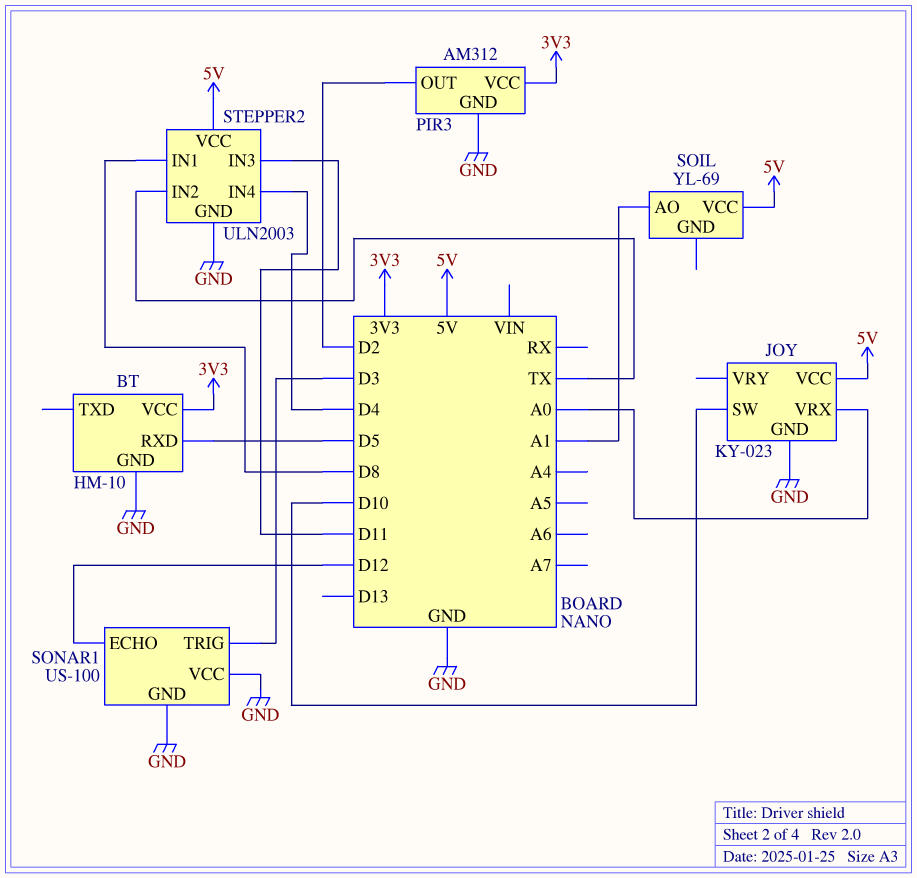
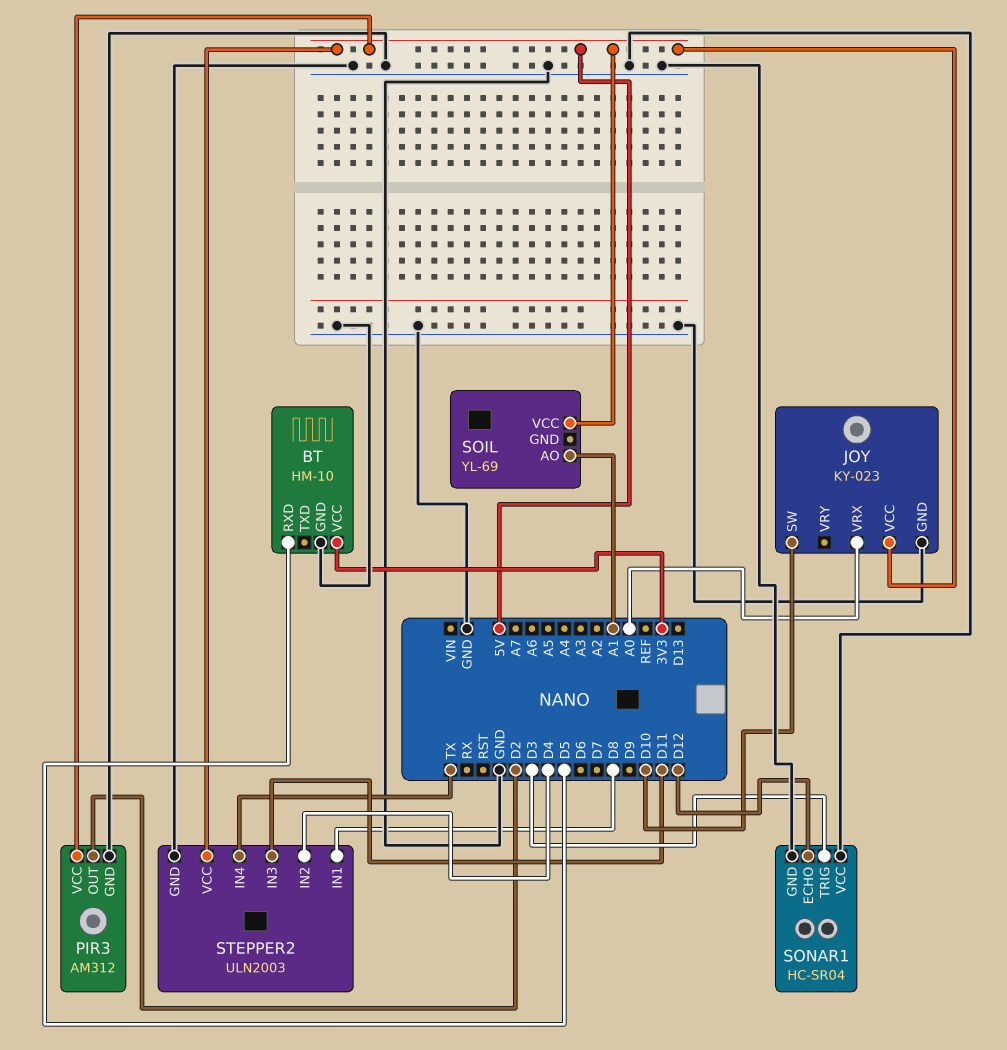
PIR3 pin VCC: 3V3 -> 5V
SONAR1: US-100 -> HC-SR04
STEPPER2 pin IN2: TX -> D4
STEPPER2 pin IN4: D4 -> TX

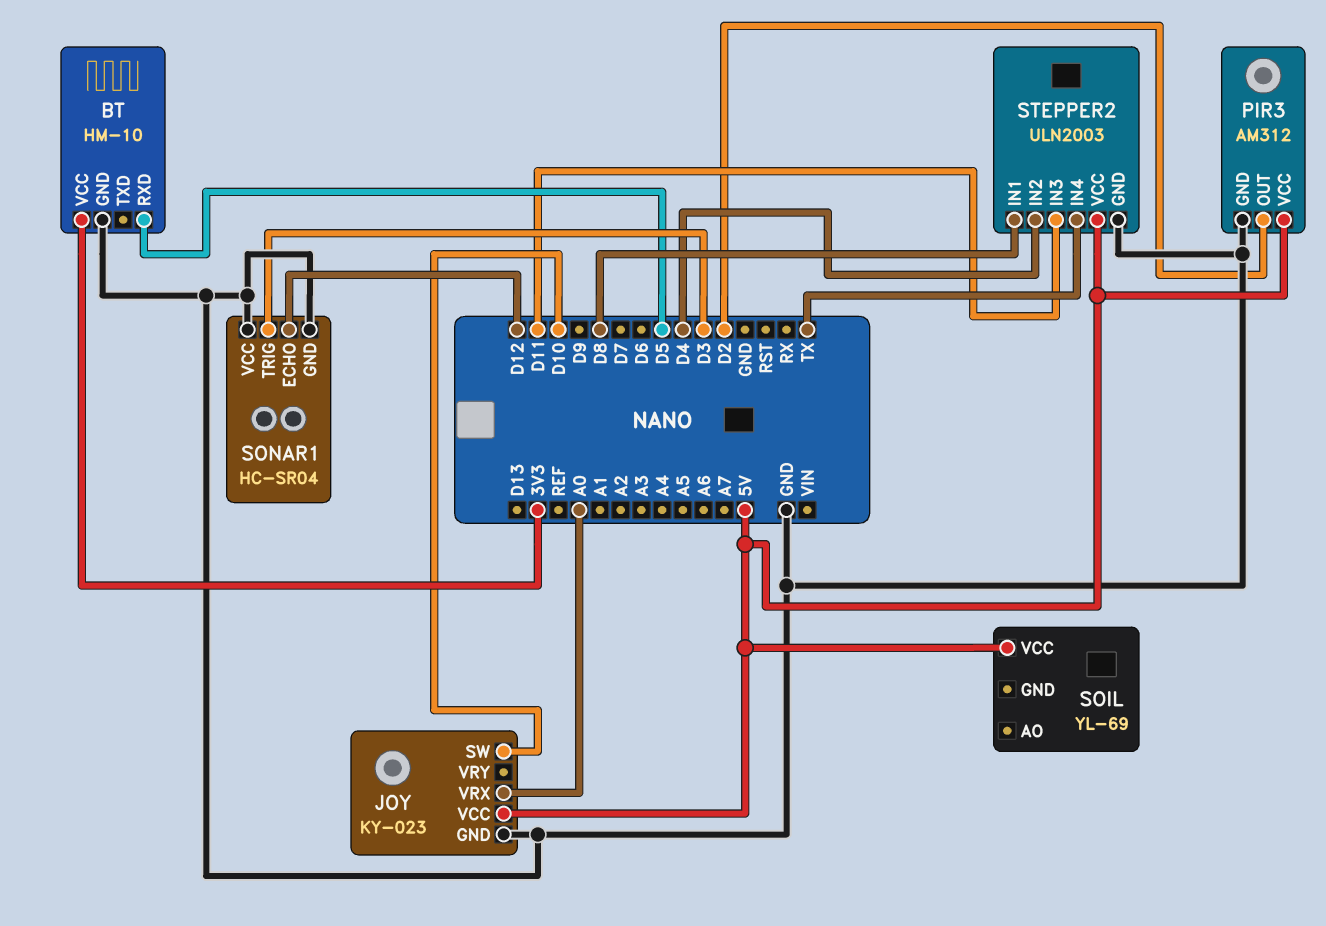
SOIL pin AO: A1 -> none

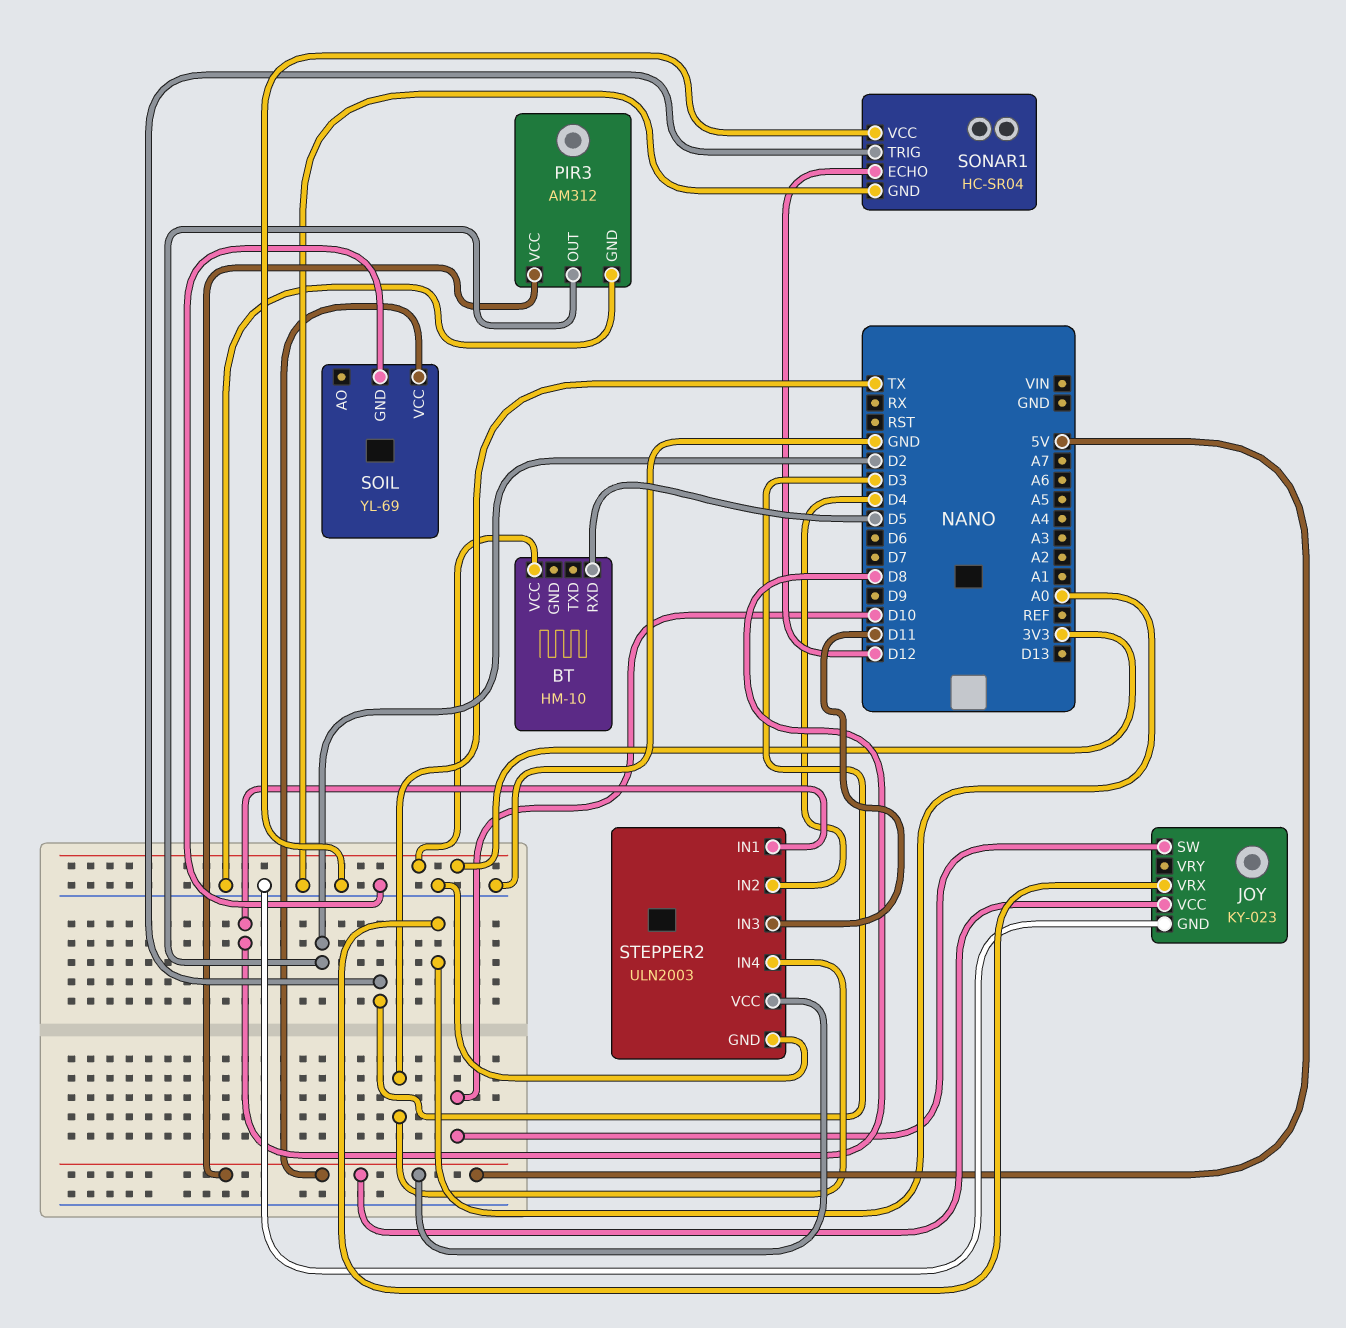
BT pin GND: GND -> none
SOIL pin GND: none -> GND

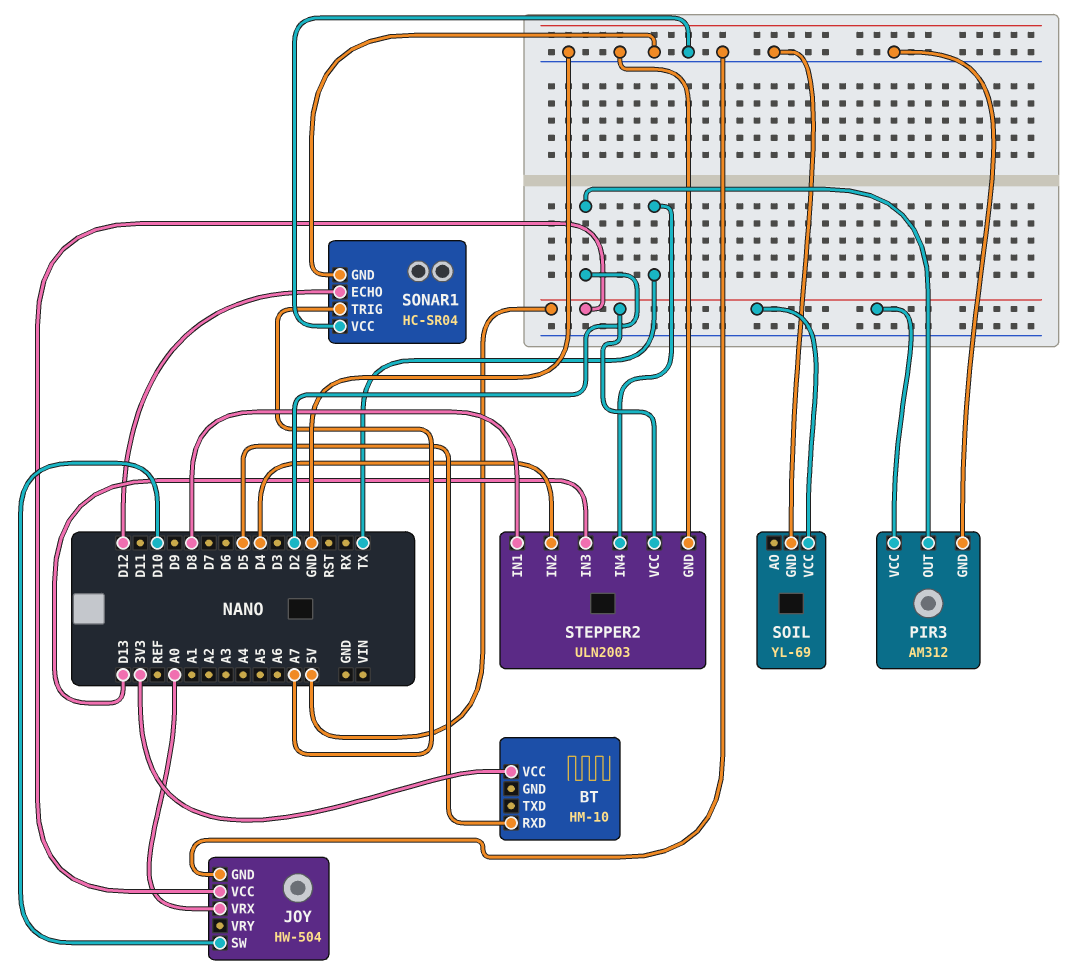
JOY: KY-023 -> HW-504
SONAR1 pin TRIG: D3 -> A7
STEPPER2 pin IN3: D11 -> D13

